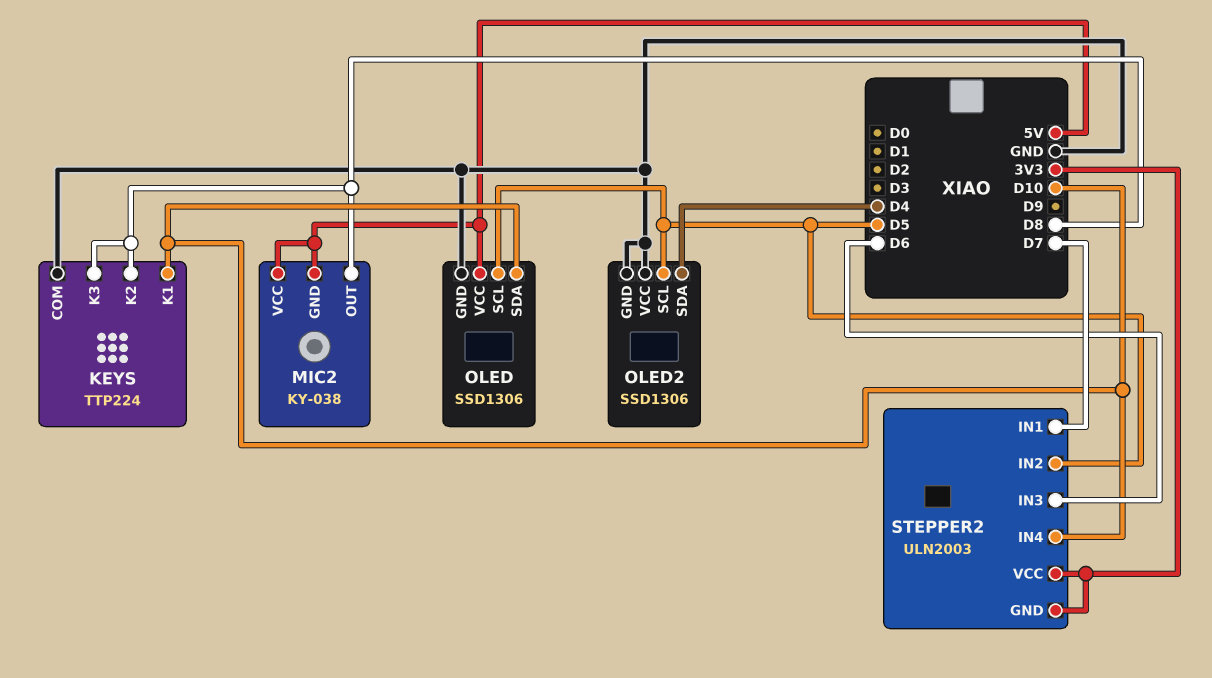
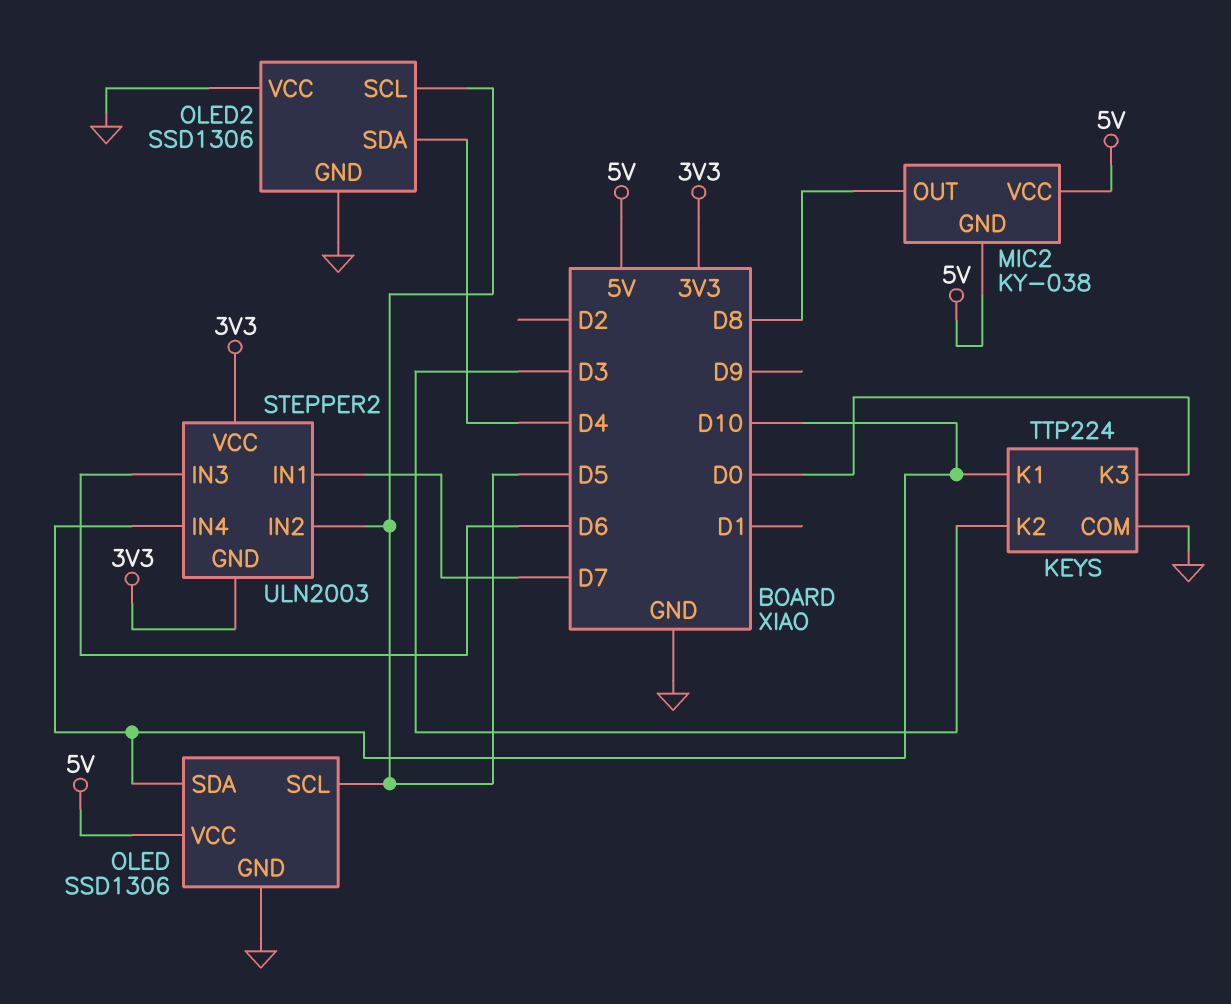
KEYS pin K2: D8 -> D3
KEYS pin K3: D8 -> D0

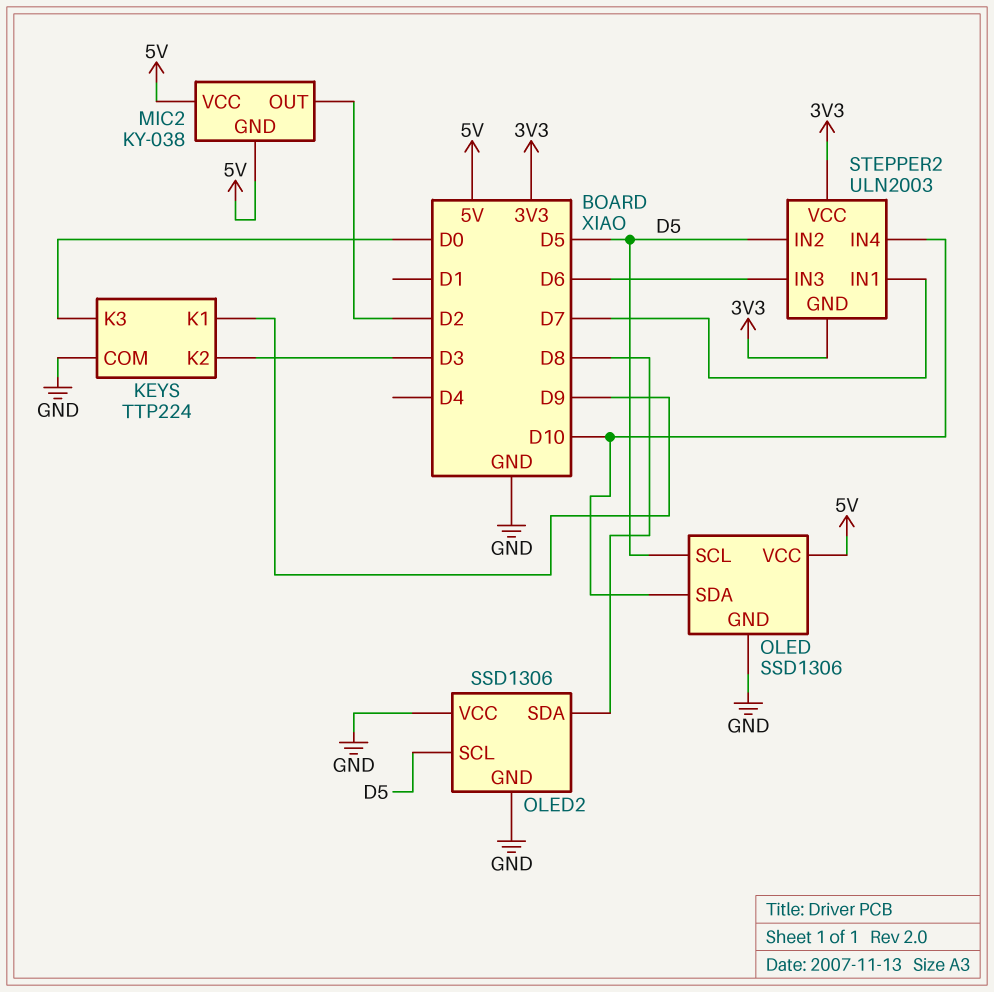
KEYS pin K1: D10 -> D9
MIC2 pin OUT: D8 -> D2
OLED2 pin SDA: D4 -> D8

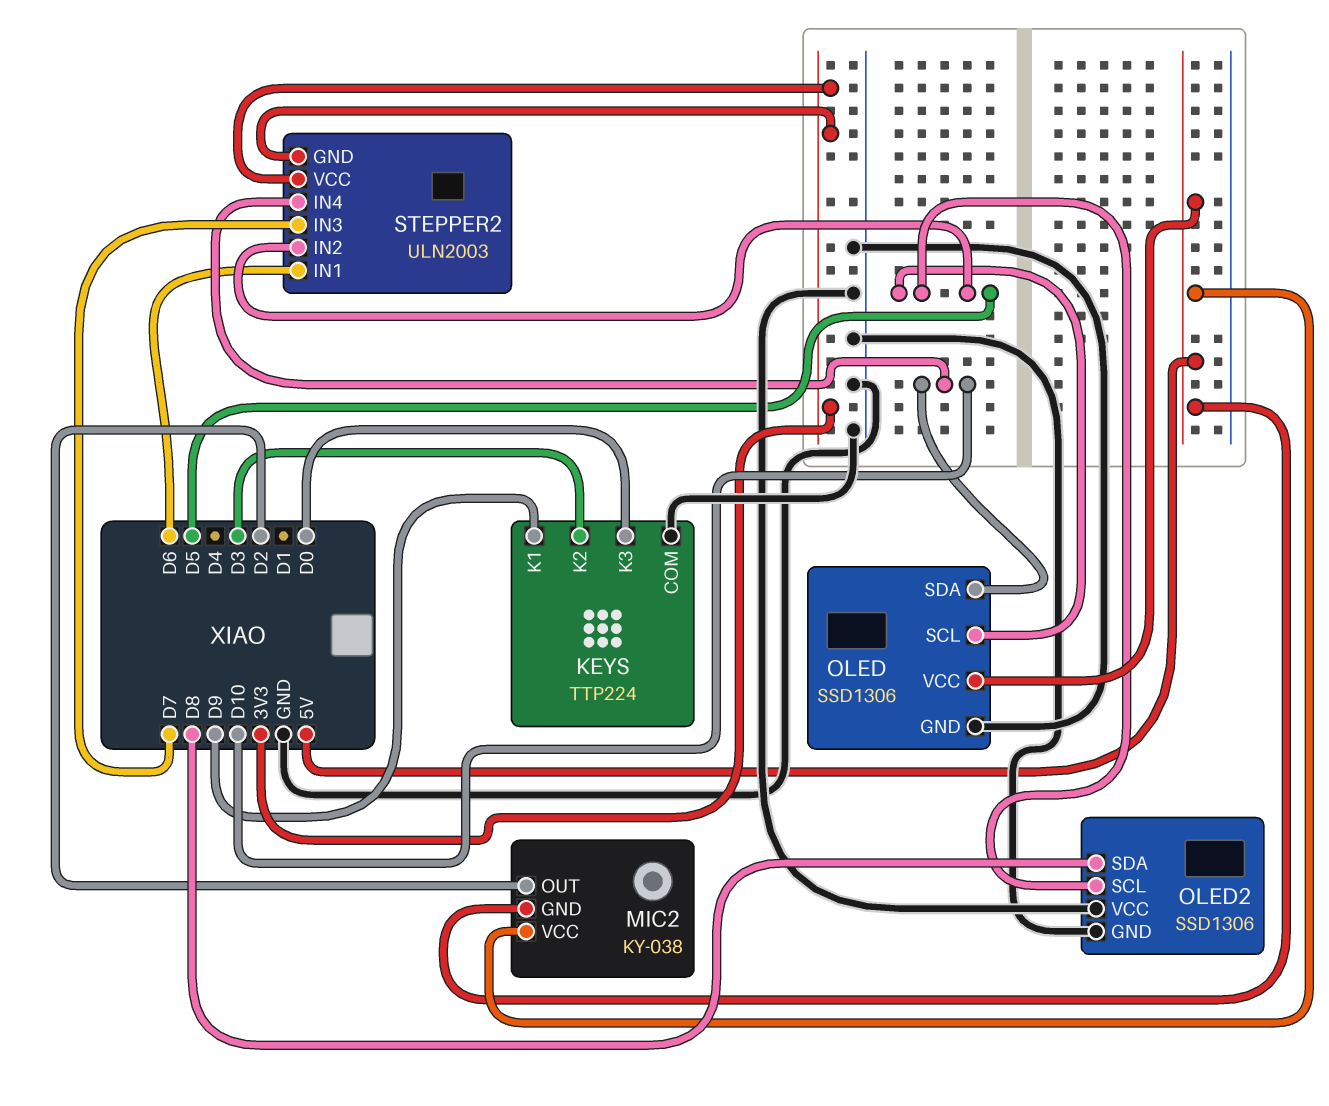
STEPPER2 pin IN1: D7 -> D6
STEPPER2 pin IN3: D6 -> D7

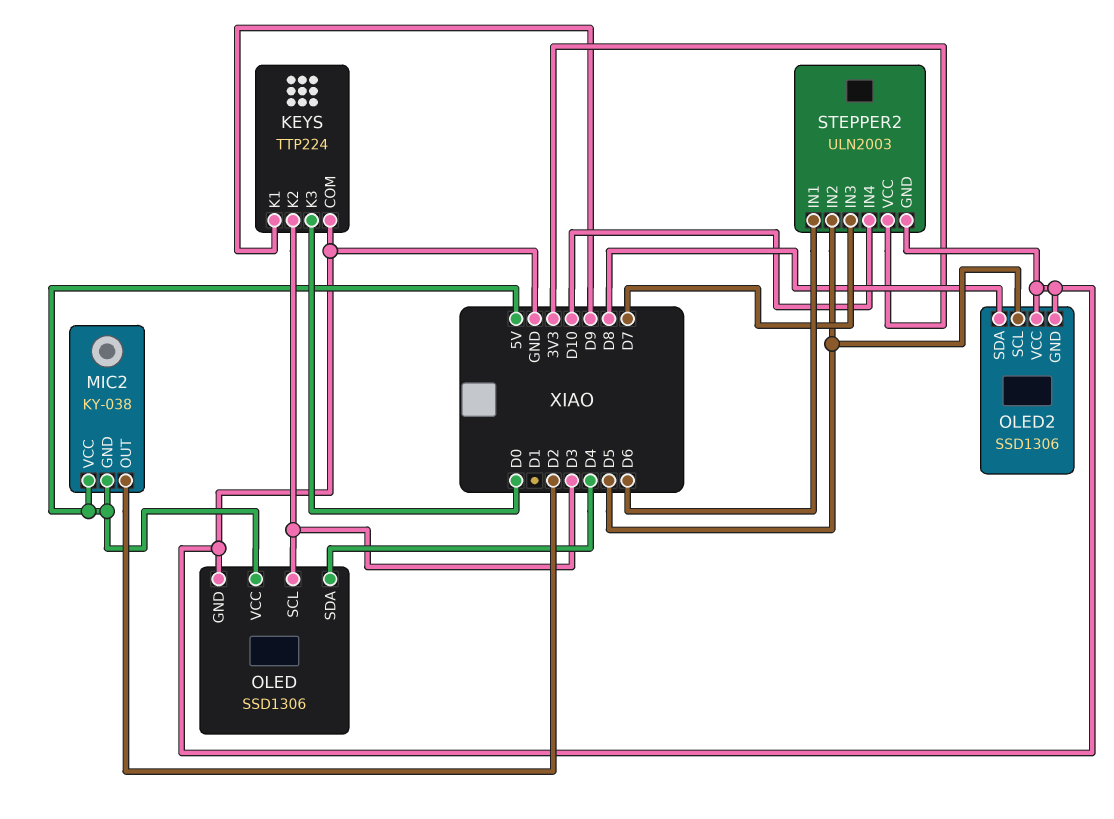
OLED pin SCL: D5 -> D3
OLED pin SDA: D10 -> D4
STEPPER2 pin GND: 3V3 -> GND

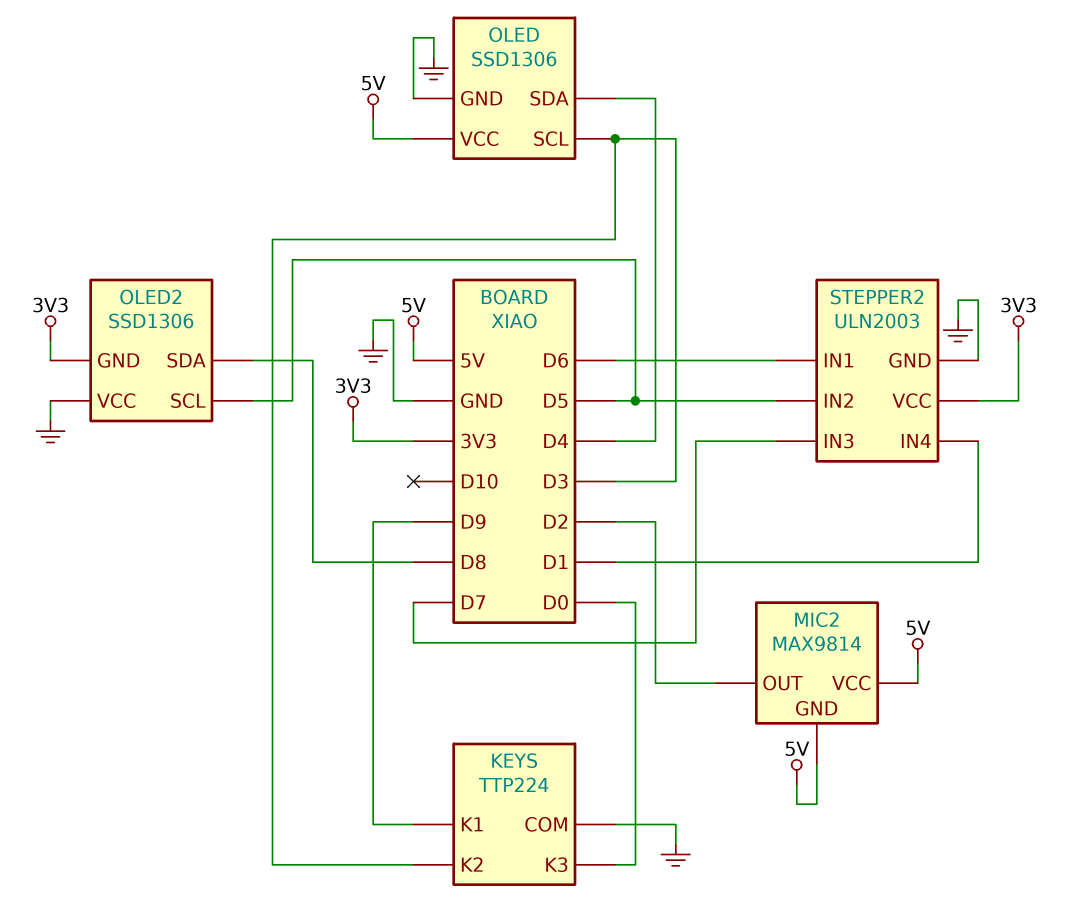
MIC2: KY-038 -> MAX9814
OLED2 pin GND: GND -> 3V3
STEPPER2 pin IN4: D10 -> D1

